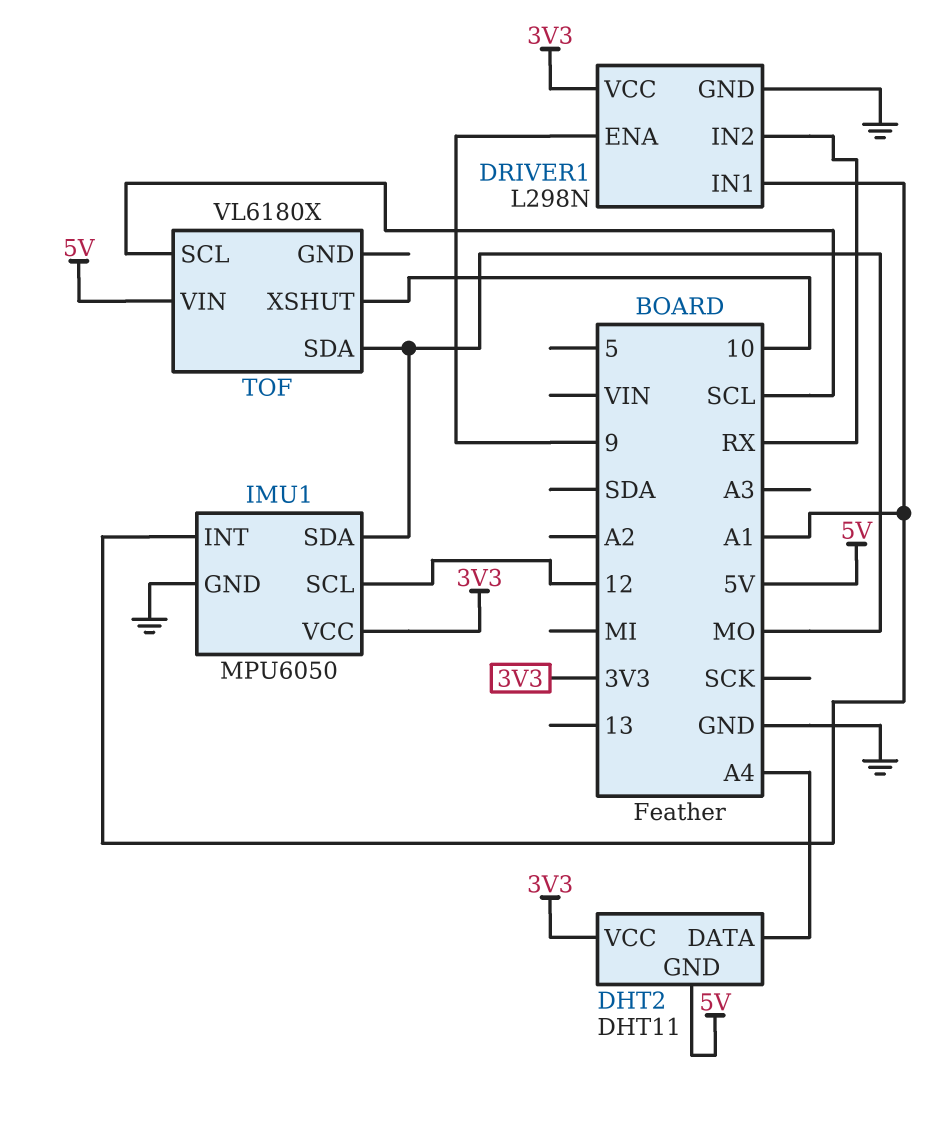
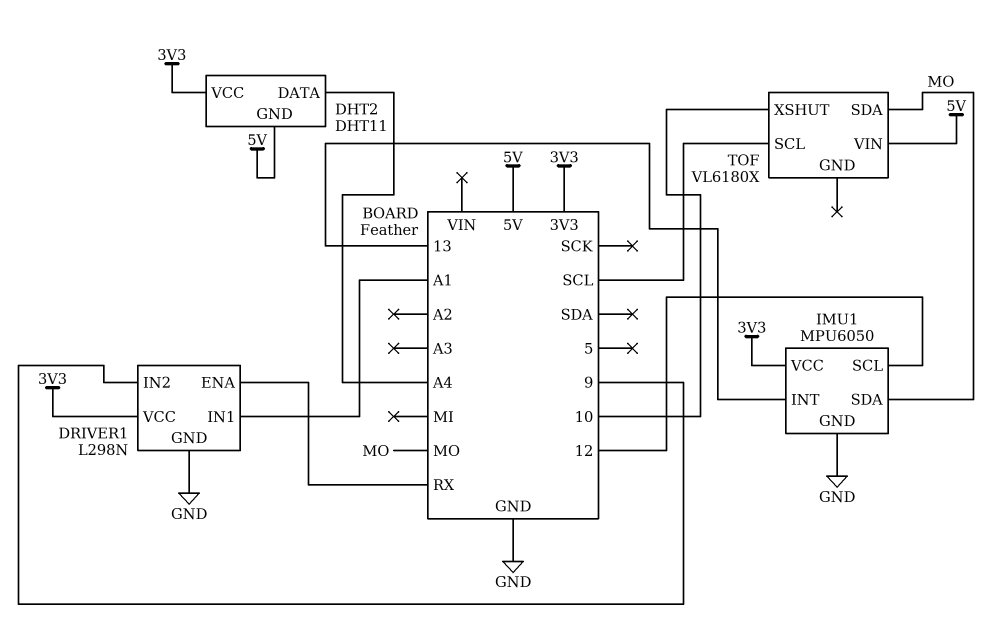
DRIVER1 pin ENA: 9 -> RX
DRIVER1 pin IN2: RX -> 9
IMU1 pin INT: A1 -> 13

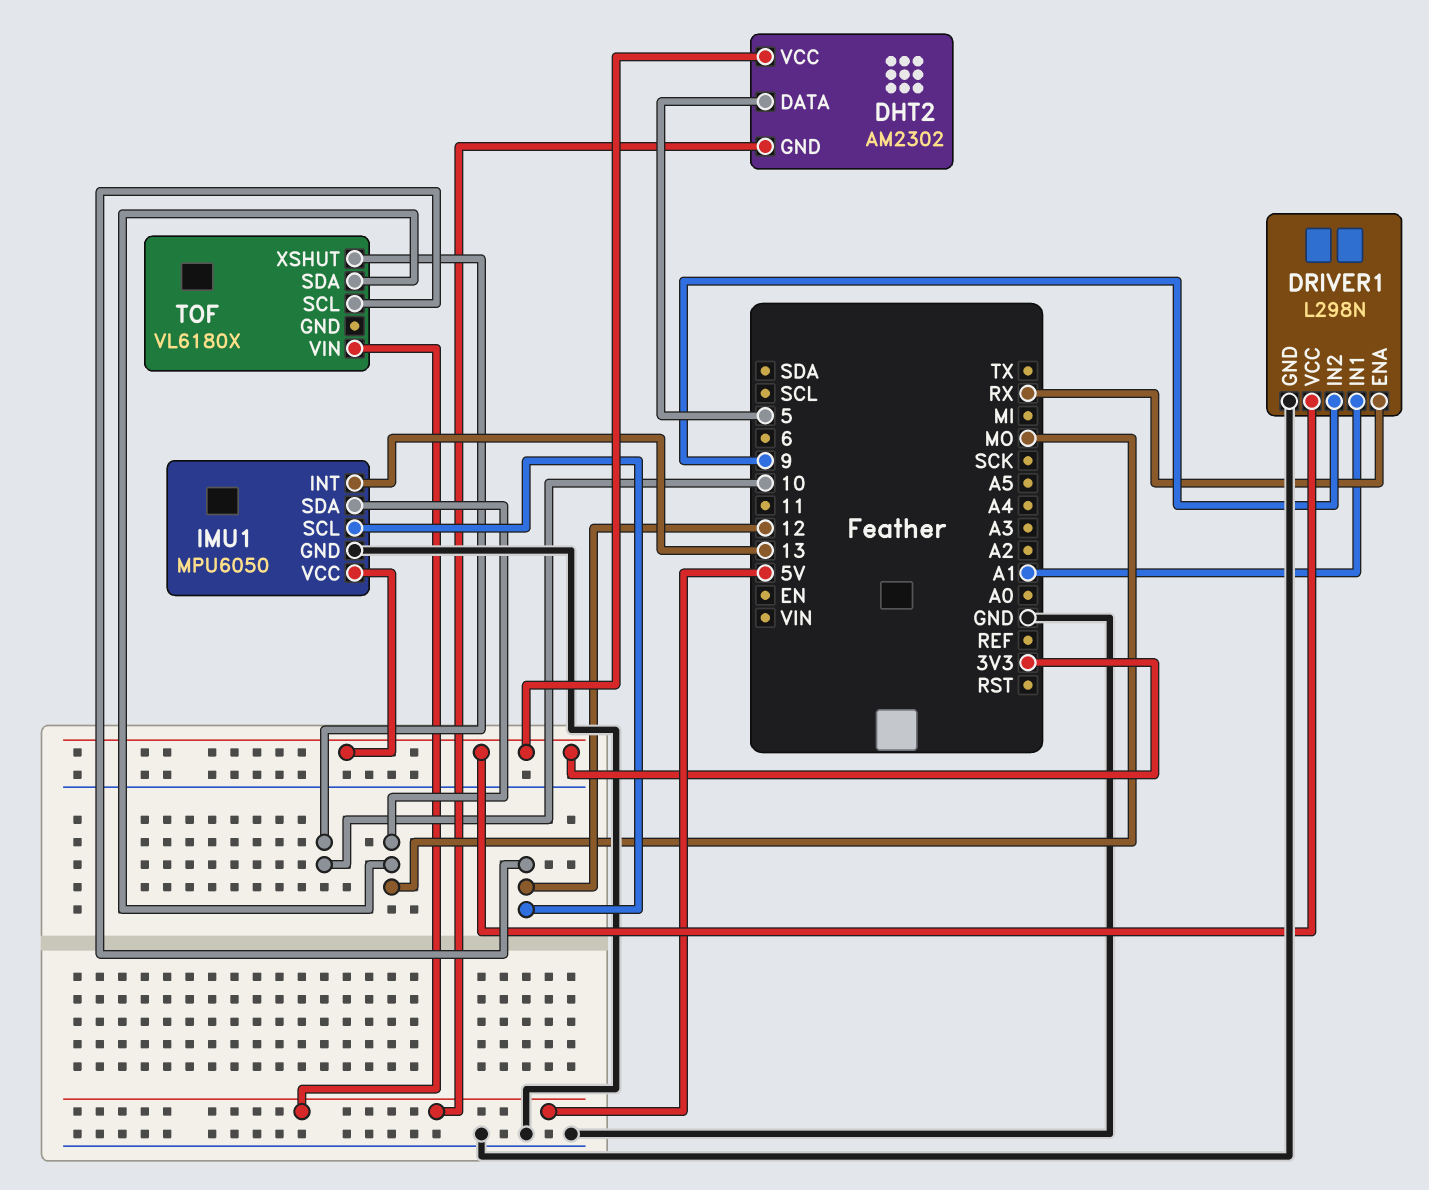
DHT2: DHT11 -> AM2302
DHT2 pin DATA: A4 -> 5
TOF pin SCL: SCL -> 12

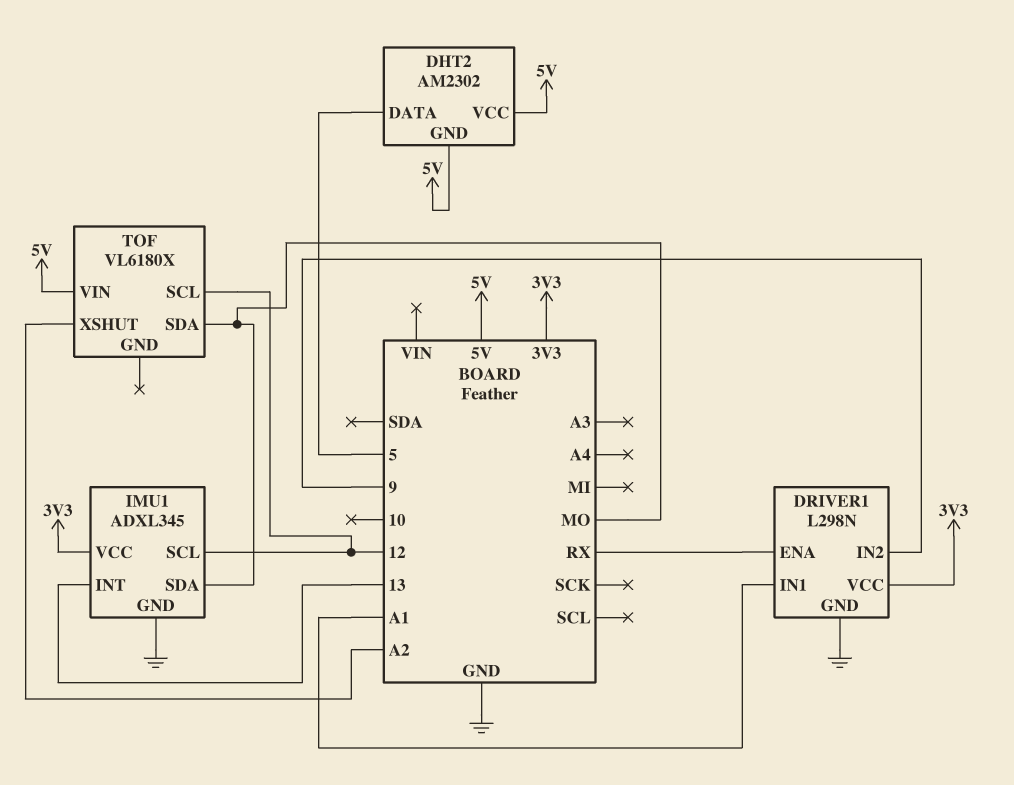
DHT2 pin VCC: 3V3 -> 5V
IMU1: MPU6050 -> ADXL345
TOF pin XSHUT: 10 -> A2

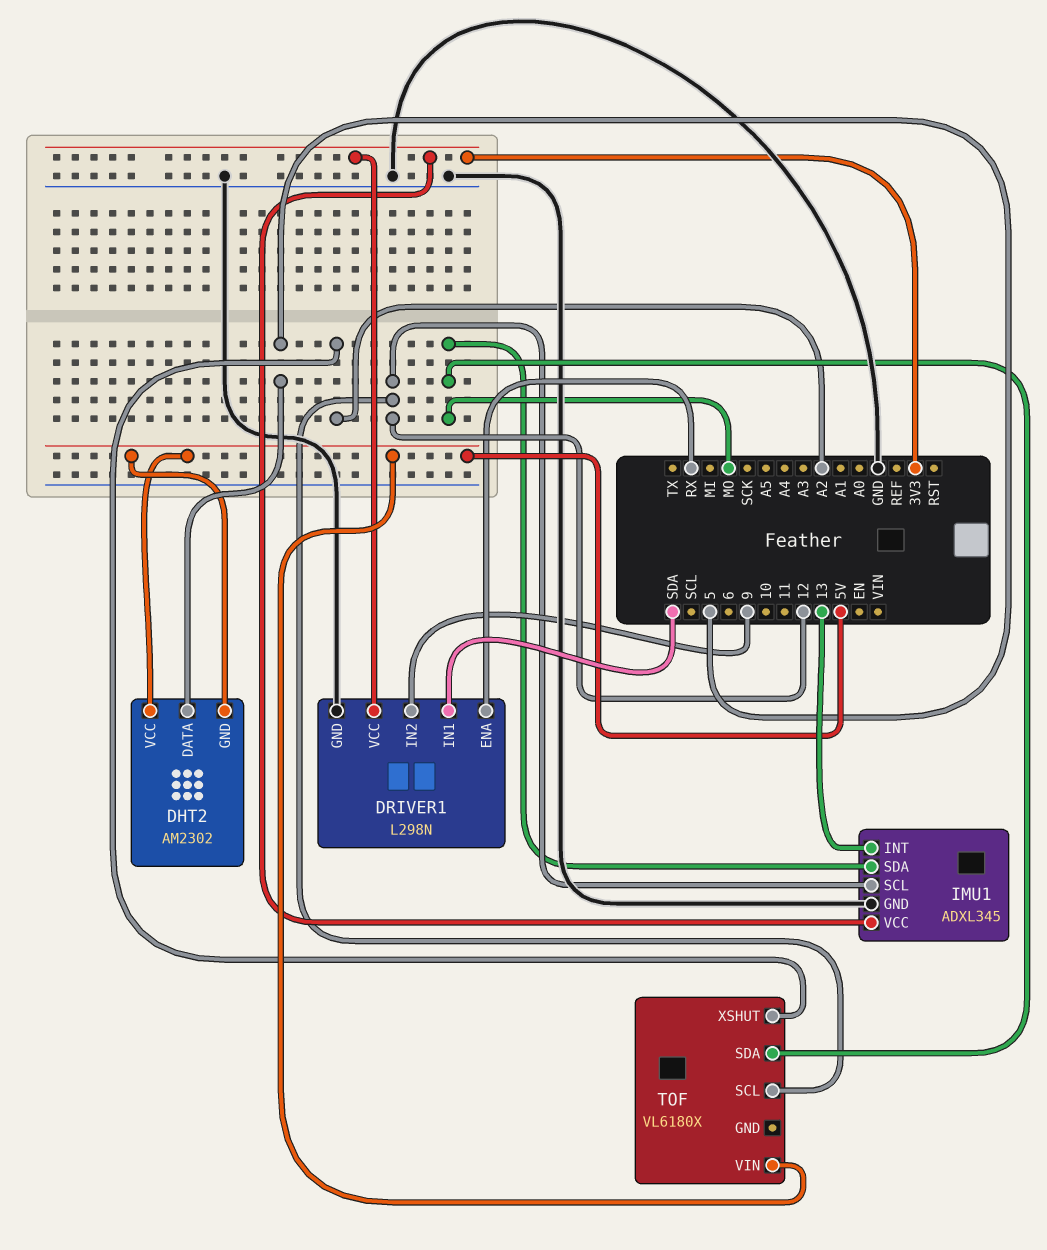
DRIVER1 pin IN1: A1 -> SDA

